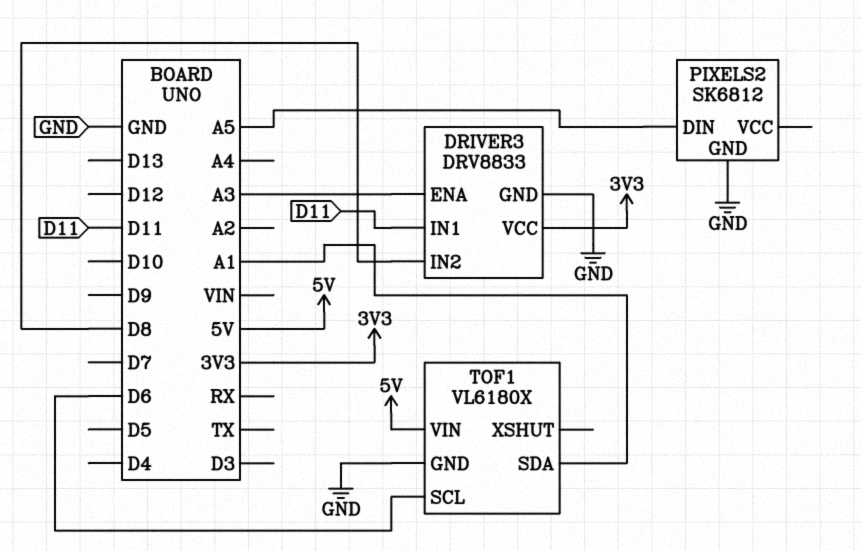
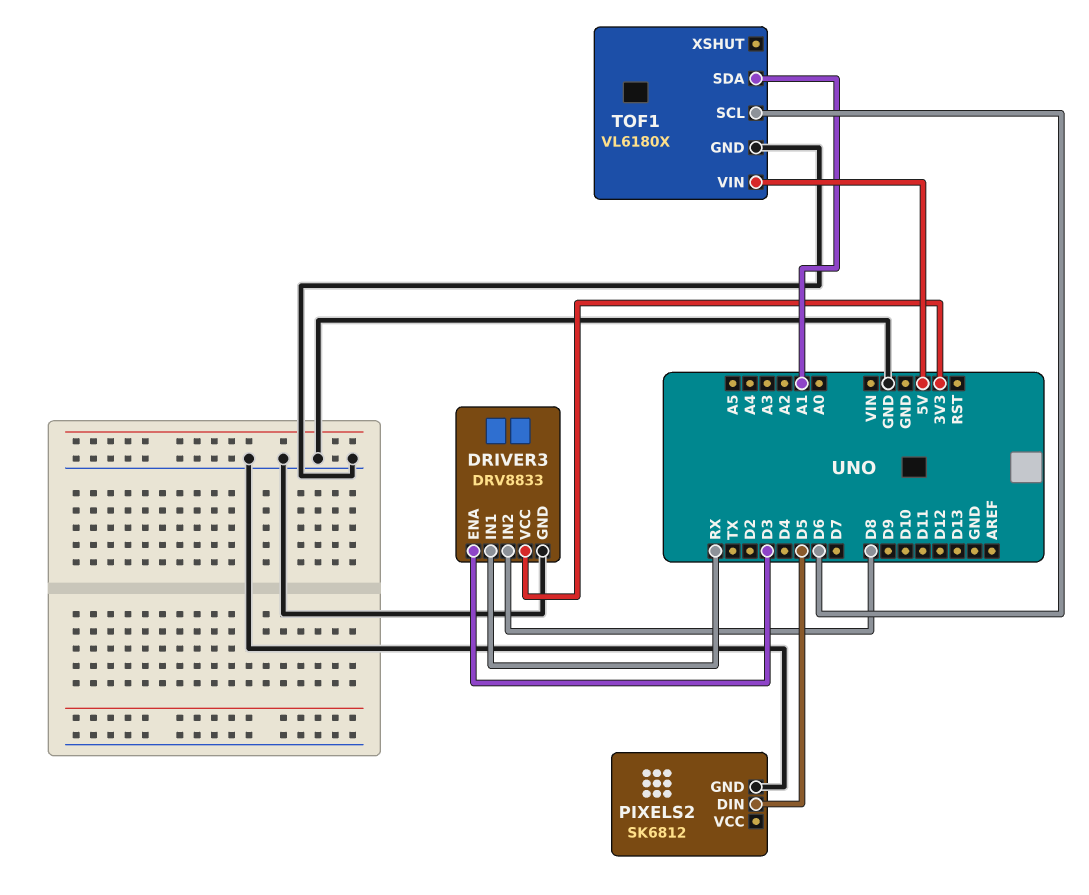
DRIVER3 pin ENA: A3 -> D3
DRIVER3 pin IN1: D11 -> RX
PIXELS2 pin DIN: A5 -> D5

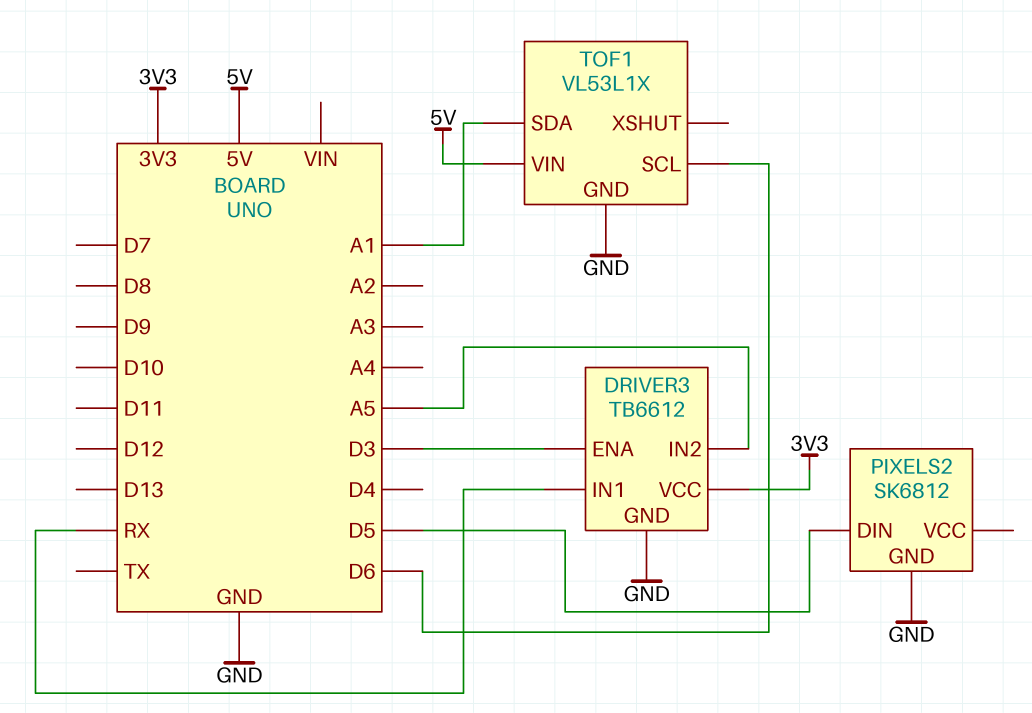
DRIVER3: DRV8833 -> TB6612
DRIVER3 pin IN2: D8 -> A5
TOF1: VL6180X -> VL53L1X

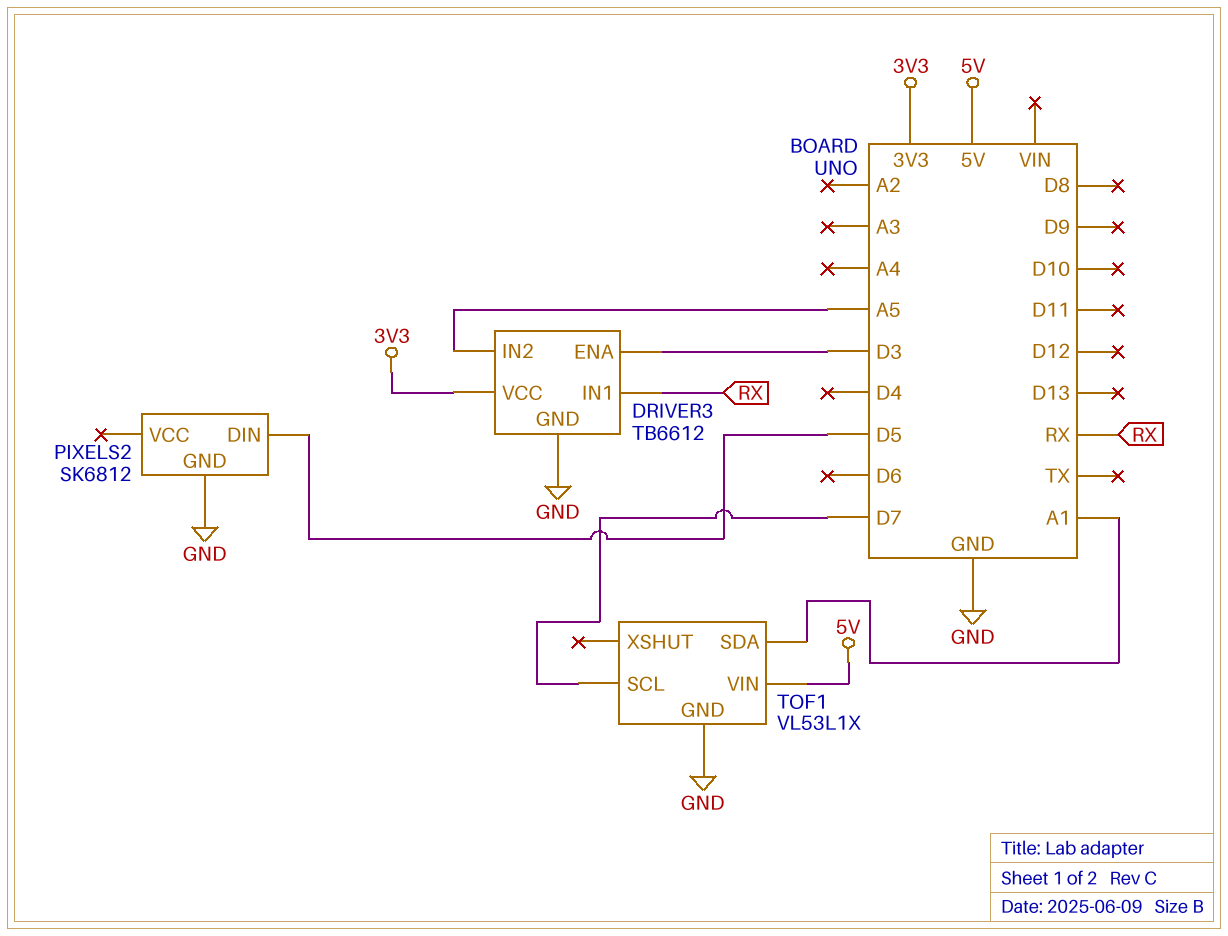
TOF1 pin SCL: D6 -> D7

